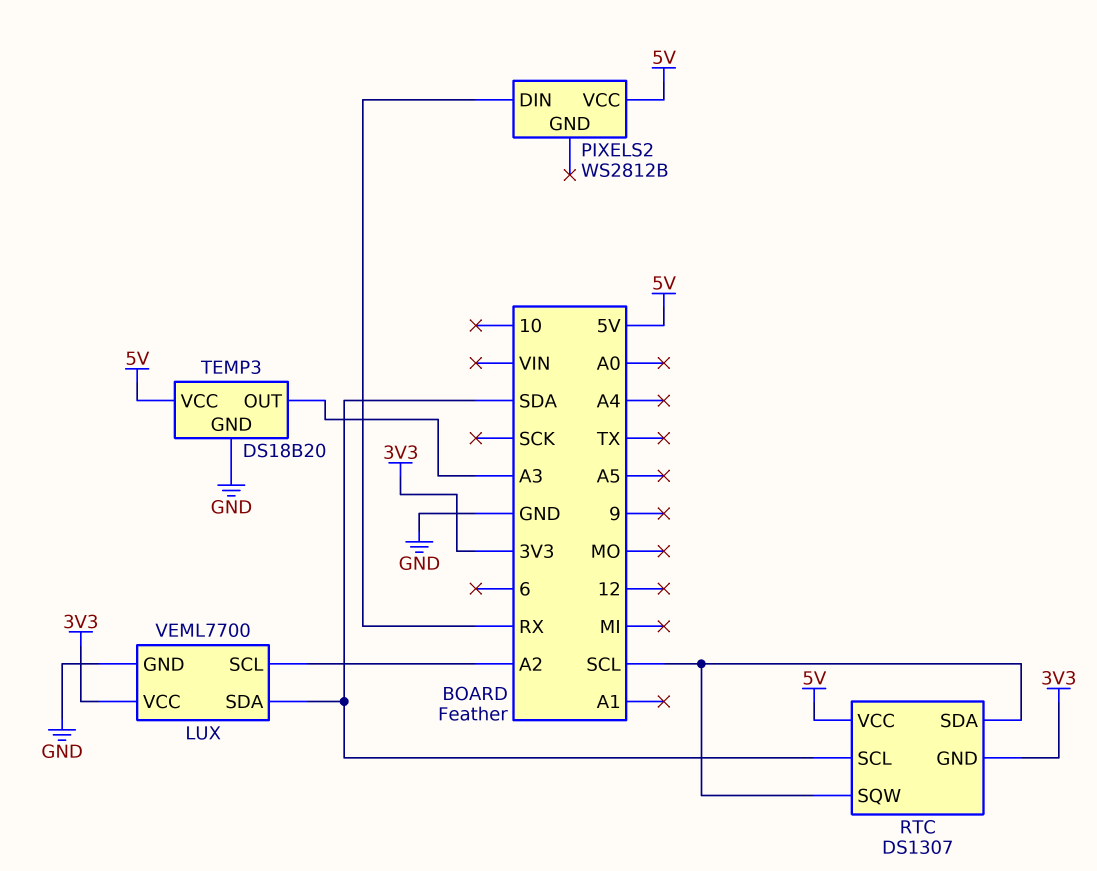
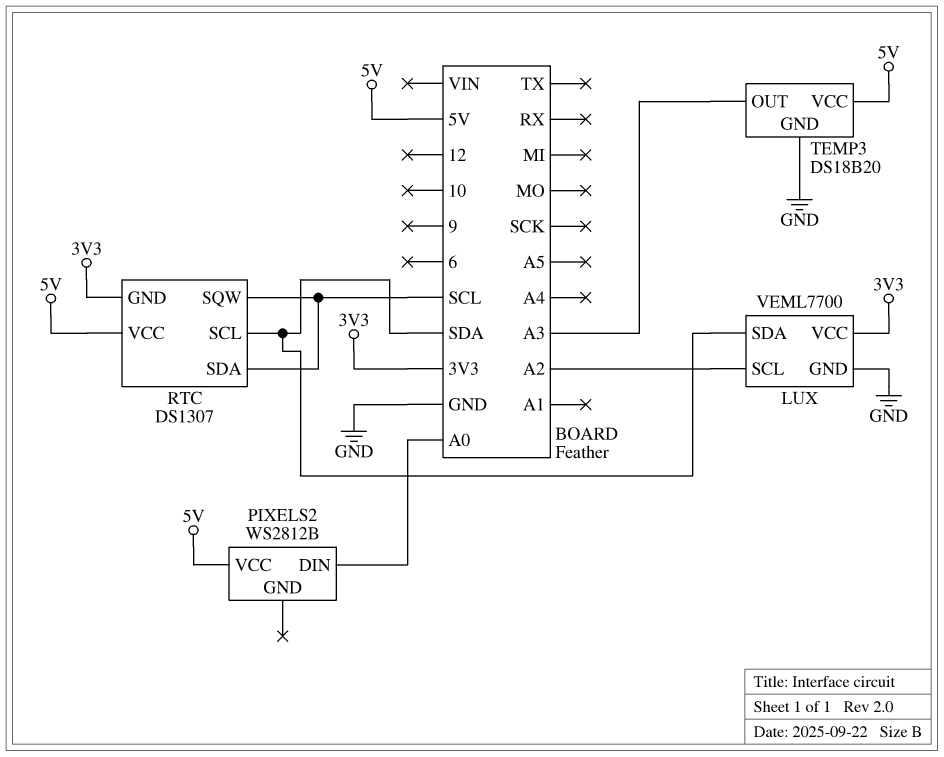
PIXELS2 pin DIN: RX -> A0

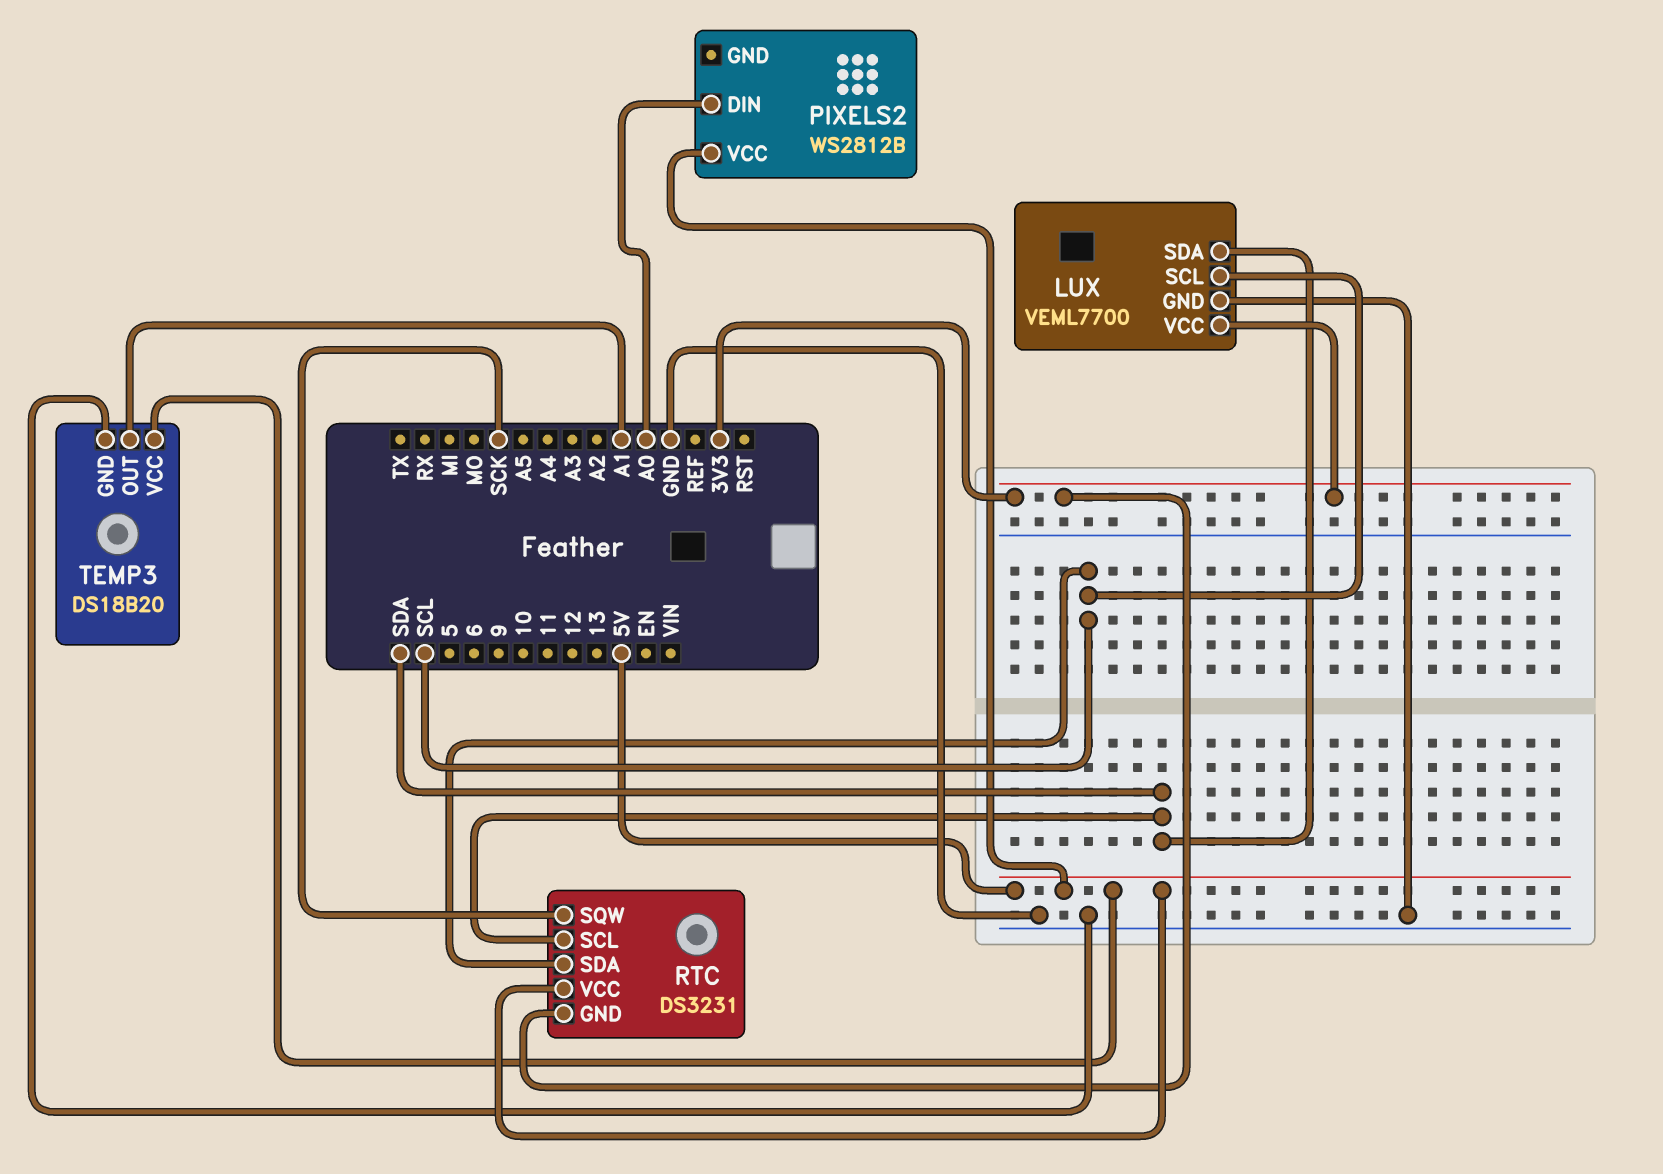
LUX pin SCL: A2 -> SCL
RTC: DS1307 -> DS3231
RTC pin SQW: SCL -> SCK
TEMP3 pin OUT: A3 -> A1

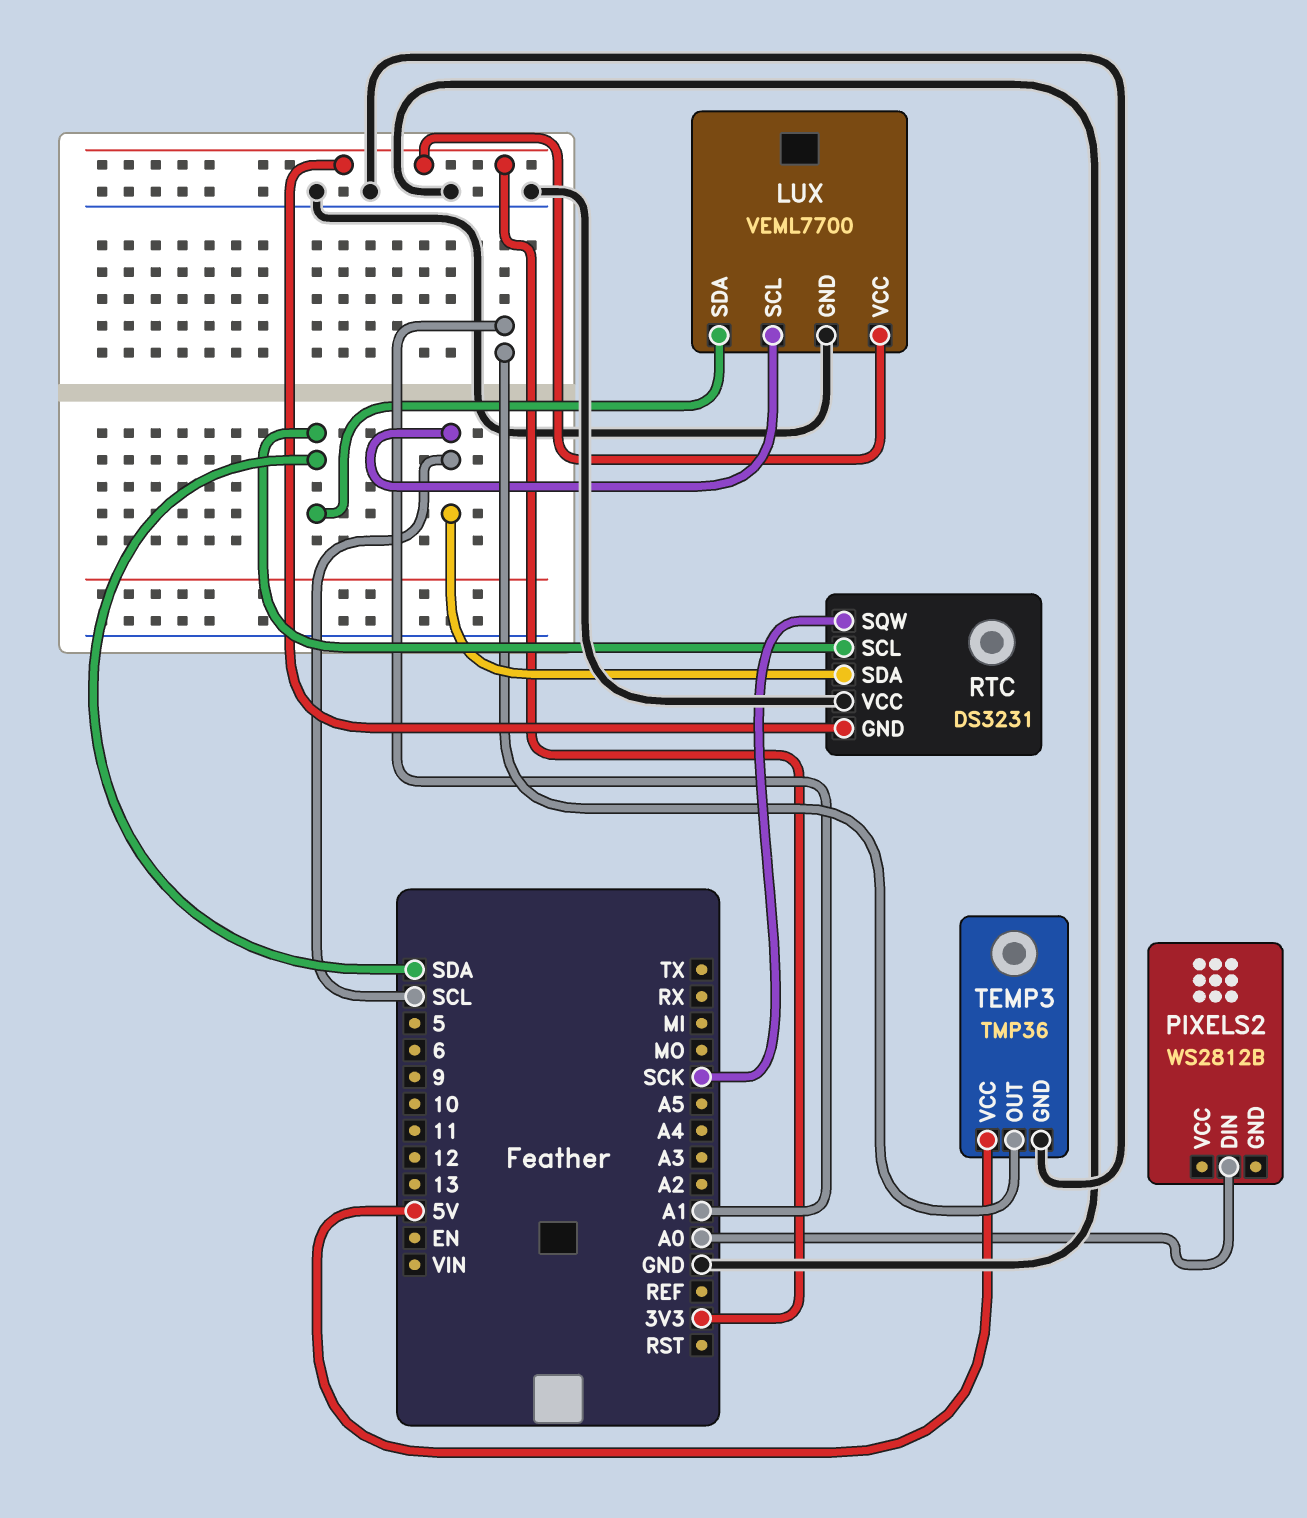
PIXELS2 pin VCC: 5V -> none
RTC pin VCC: 5V -> GND
TEMP3: DS18B20 -> TMP36

